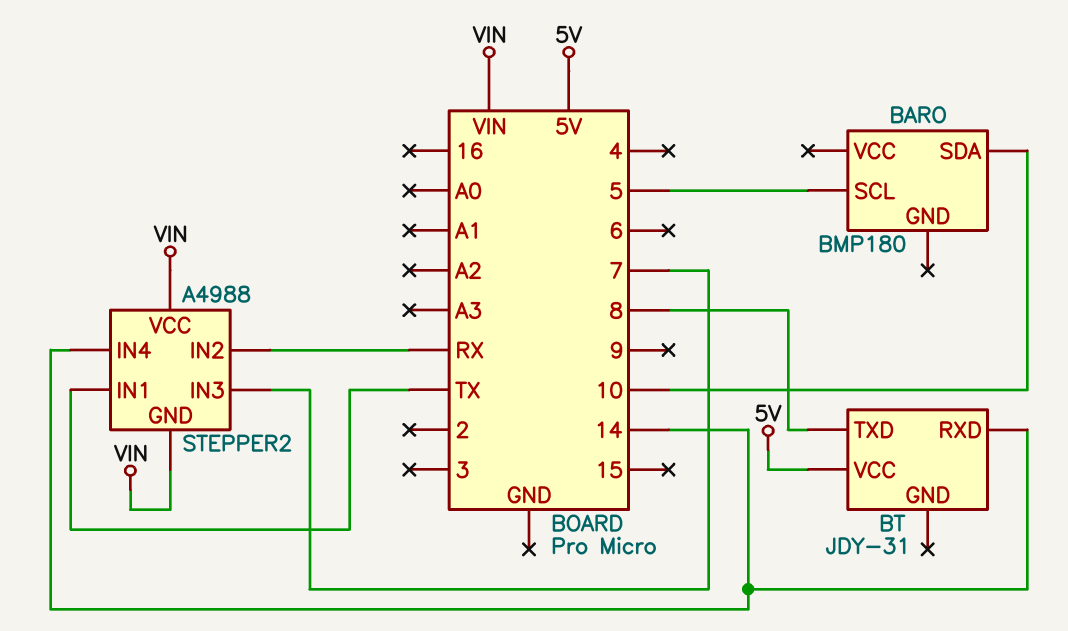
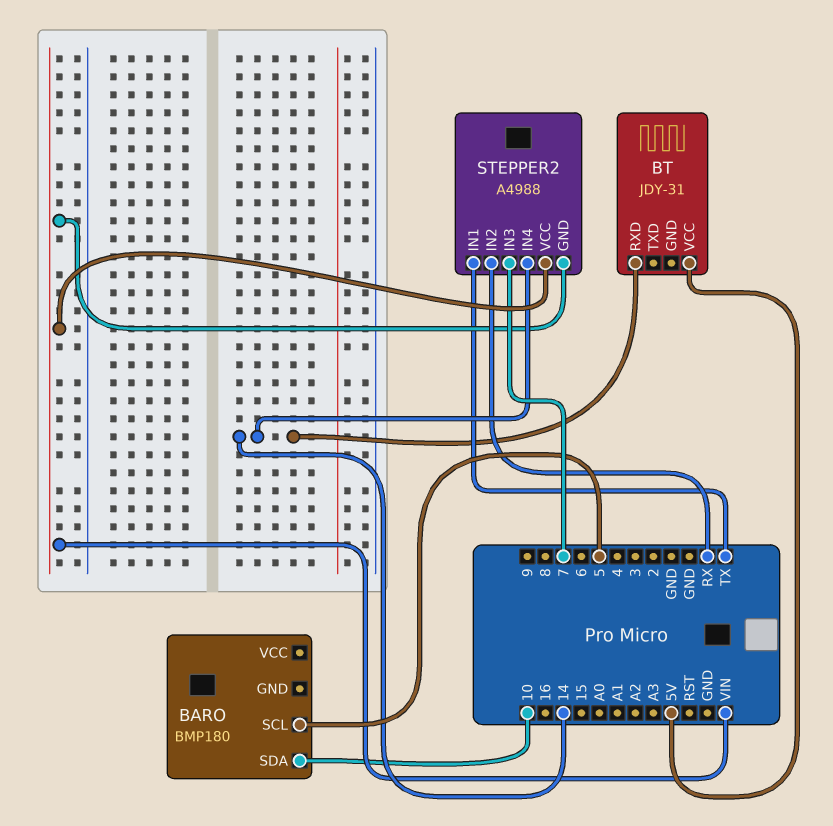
BT pin TXD: 8 -> none

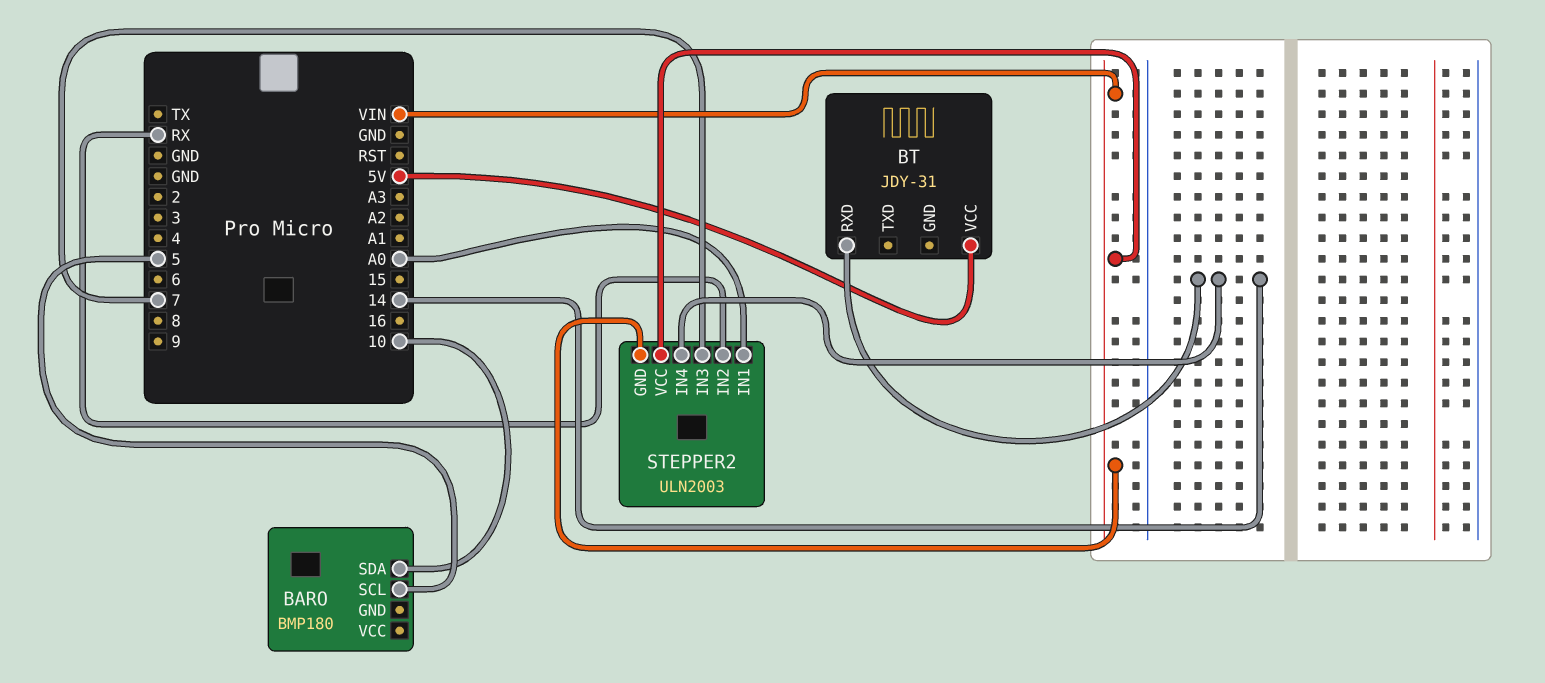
STEPPER2: A4988 -> ULN2003
STEPPER2 pin IN1: TX -> A0

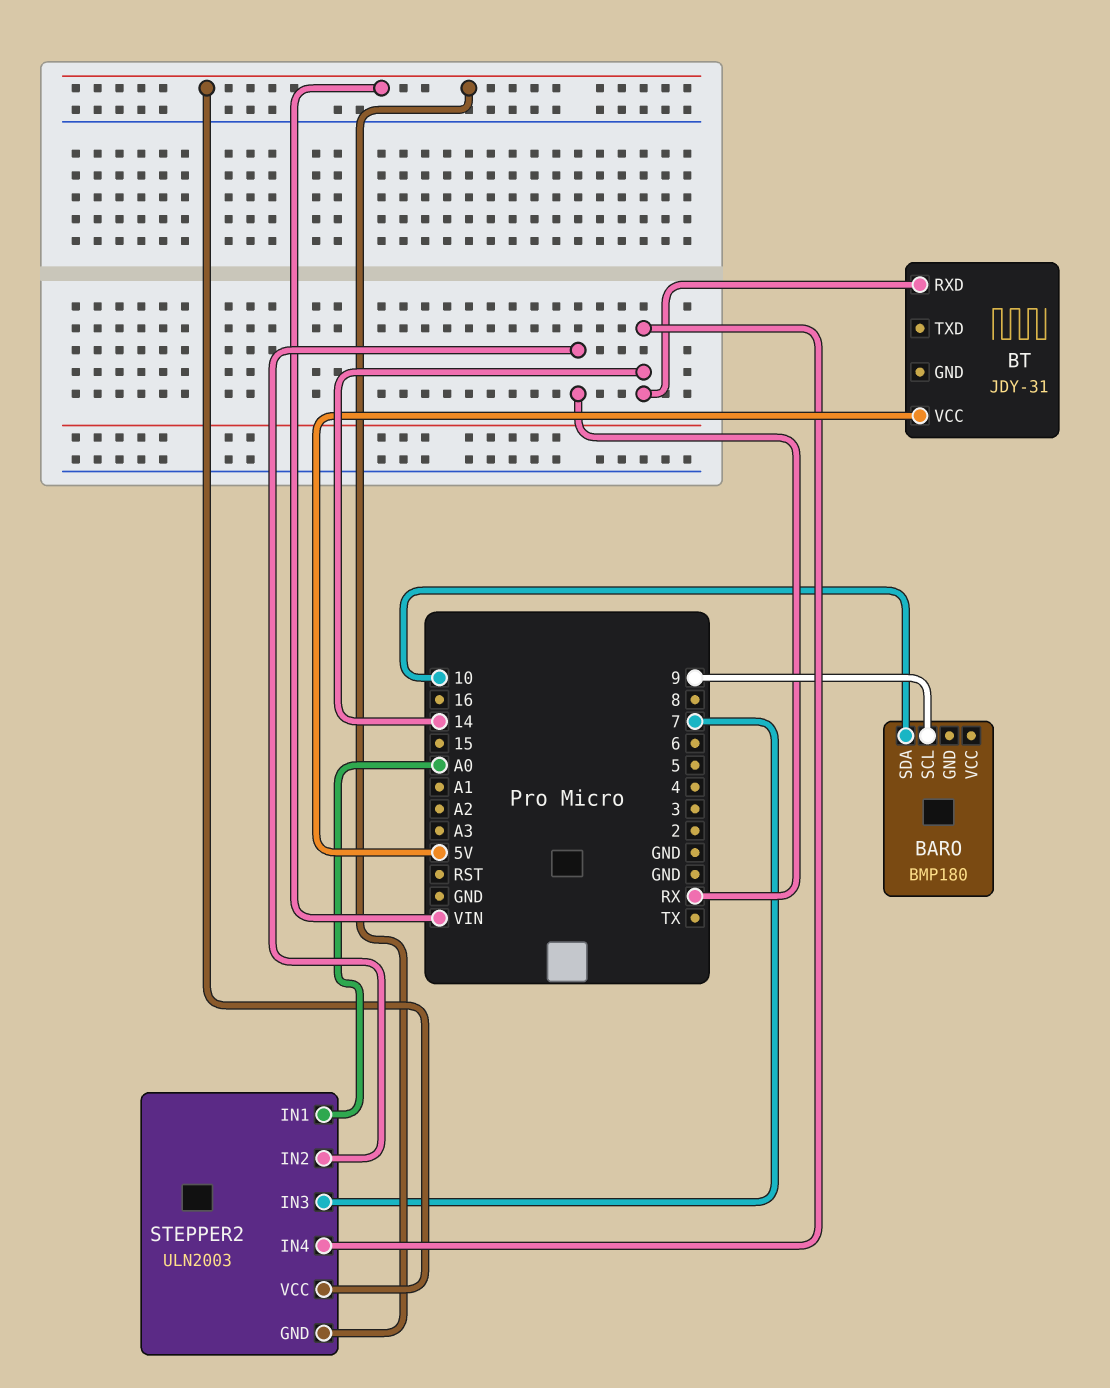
BARO pin SCL: 5 -> 9

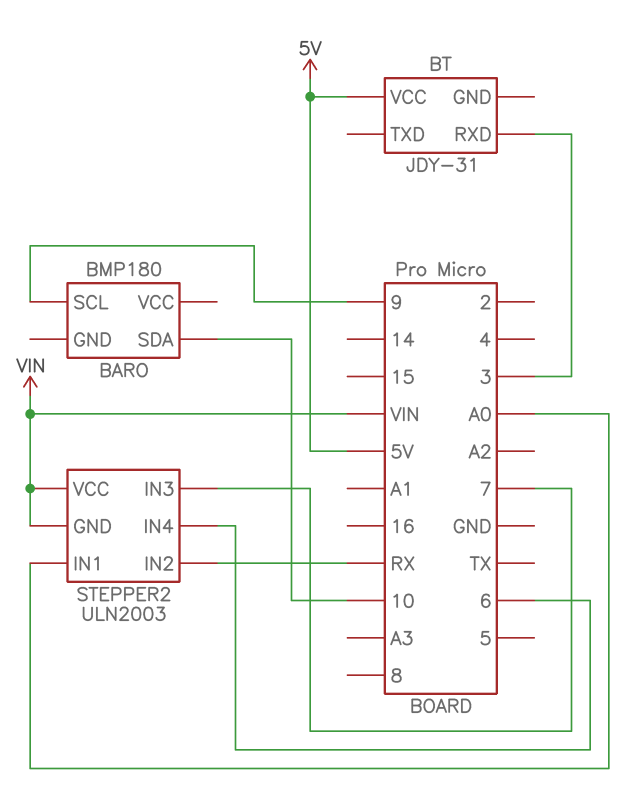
BT pin RXD: 14 -> 3
STEPPER2 pin IN4: 14 -> 6

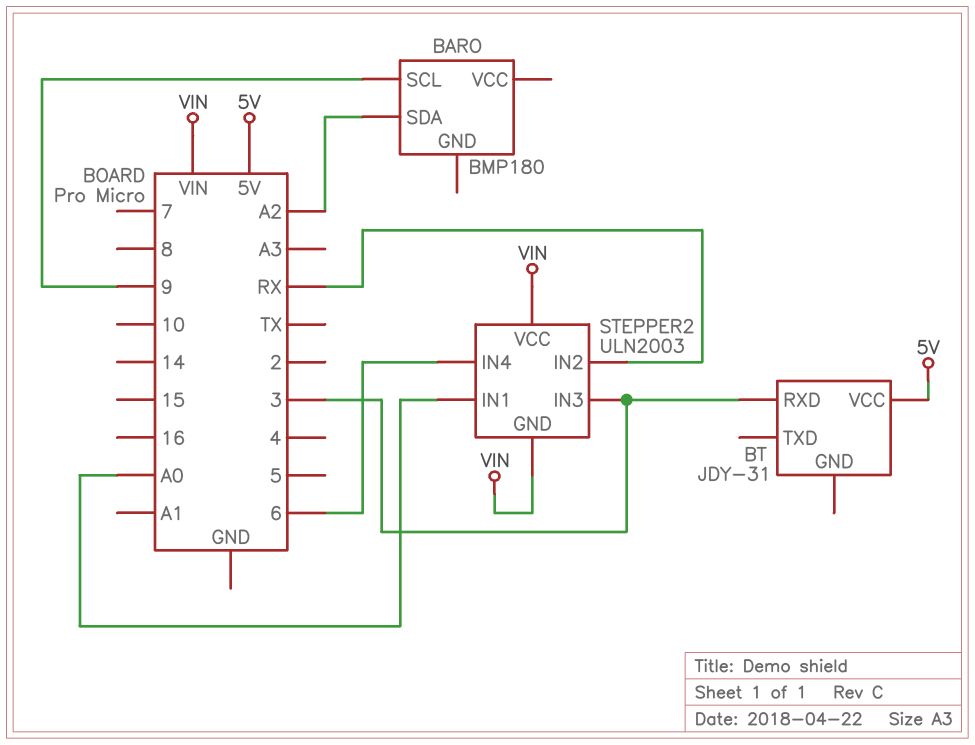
BARO pin SDA: 10 -> A2
STEPPER2 pin IN3: 7 -> 3

